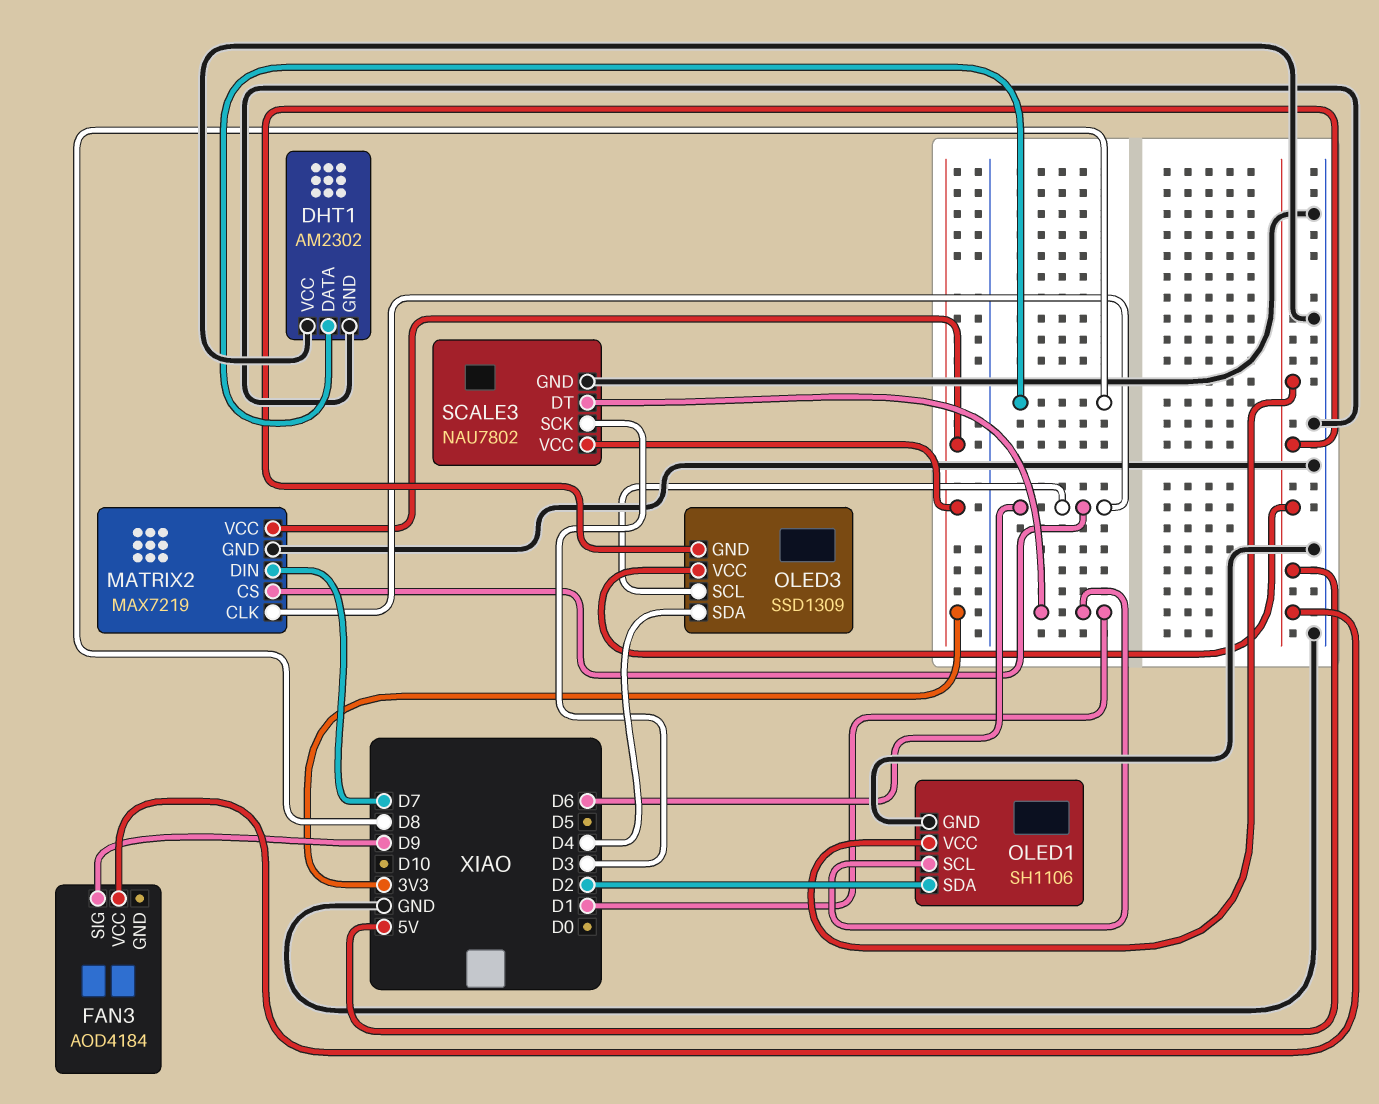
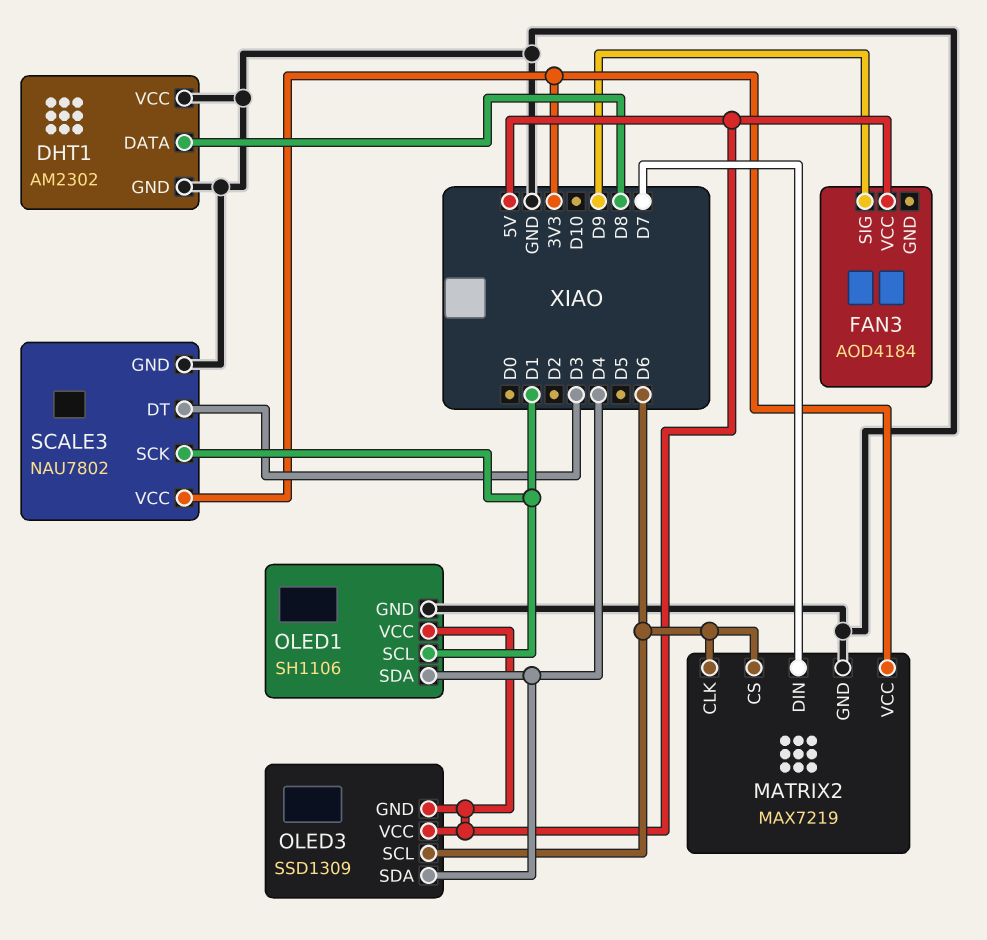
OLED1 pin SDA: D2 -> D4
SCALE3 pin DT: D1 -> D3
SCALE3 pin SCK: D3 -> D1

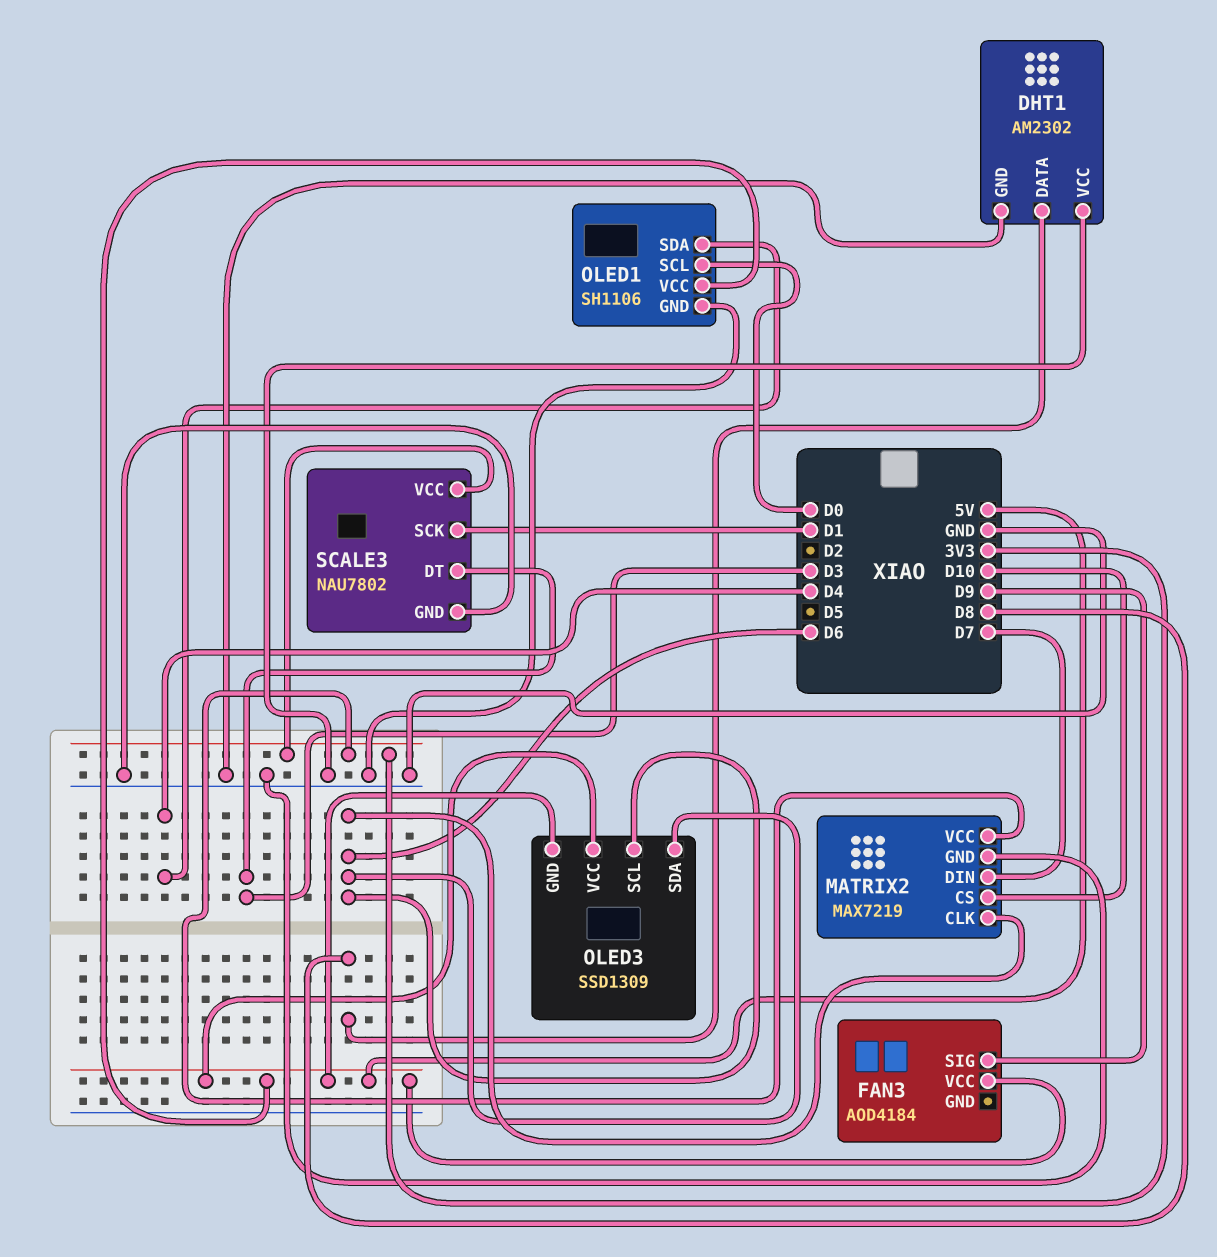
MATRIX2 pin CS: D6 -> D10
OLED1 pin SCL: D1 -> D0
OLED3 pin SDA: D4 -> D6

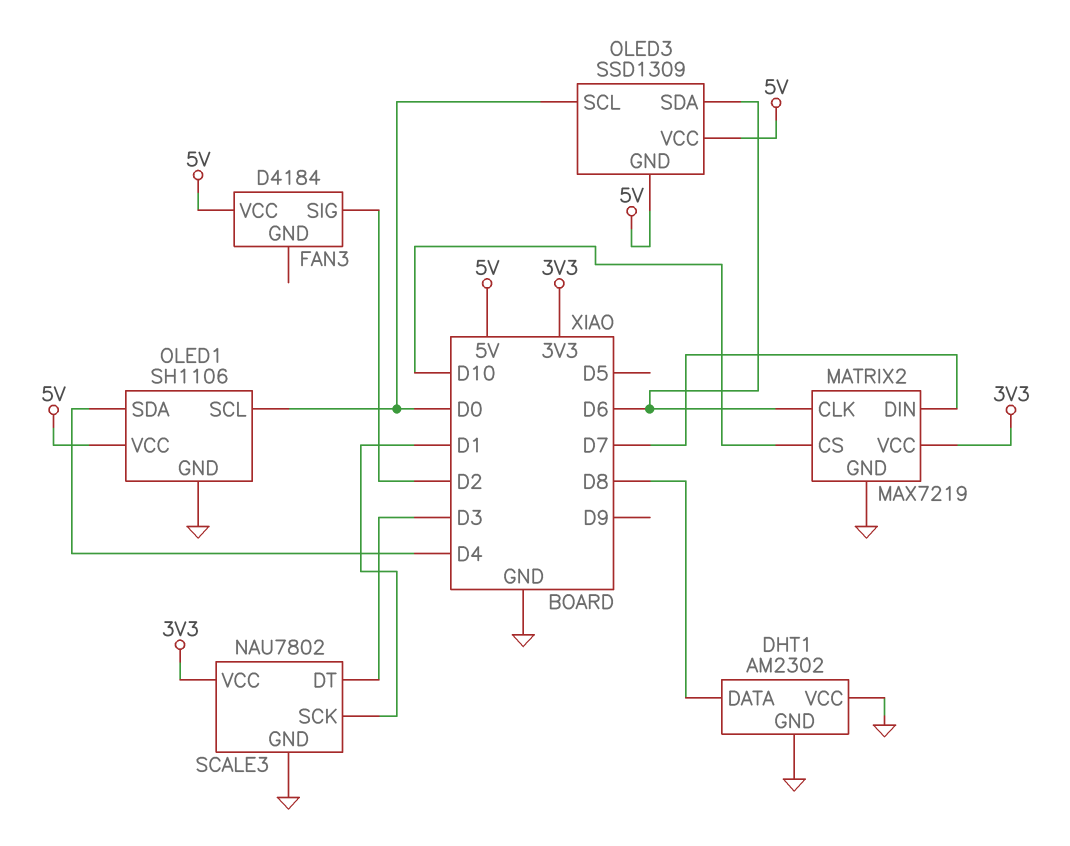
FAN3: AOD4184 -> D4184
FAN3 pin SIG: D9 -> D2
OLED3 pin SCL: D6 -> D0

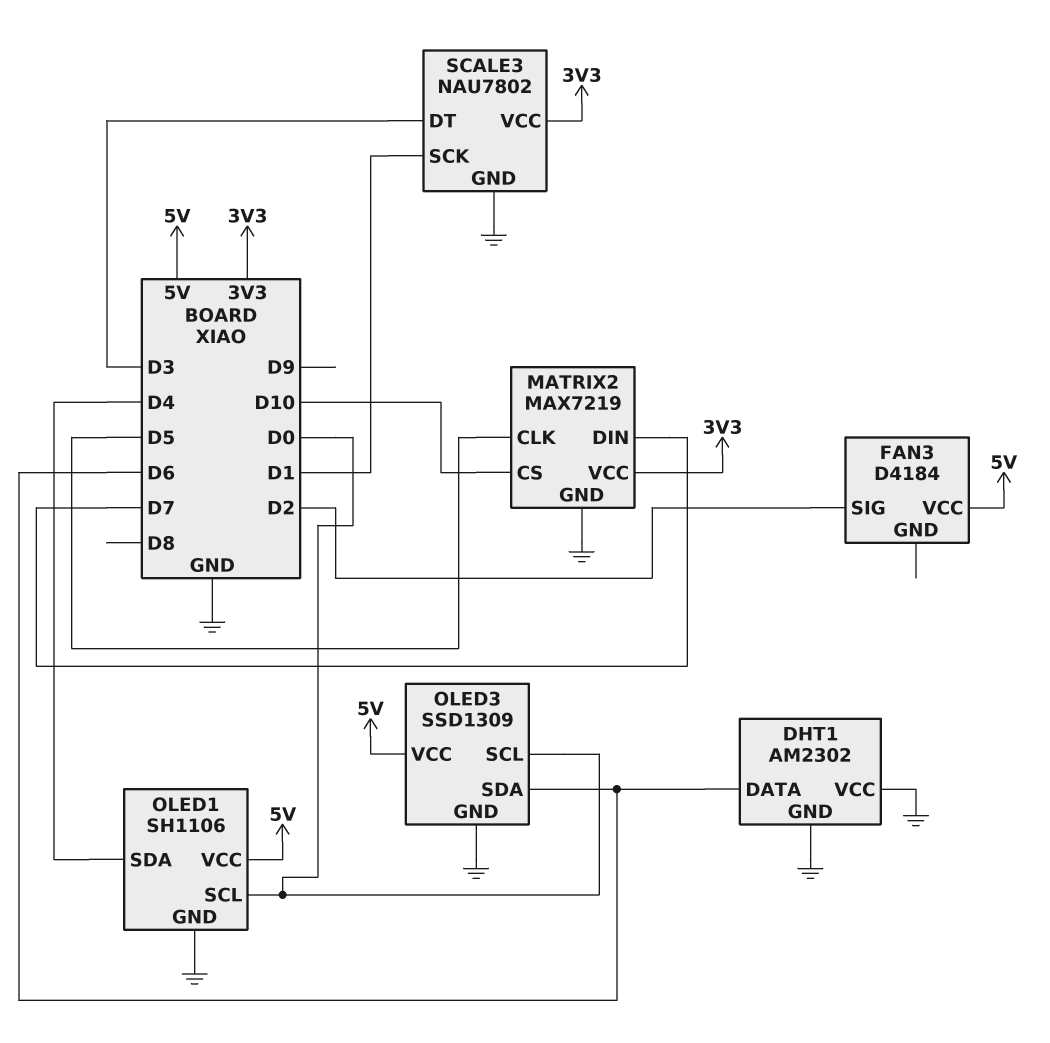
DHT1 pin DATA: D8 -> D6
MATRIX2 pin CLK: D6 -> D5
OLED3 pin GND: 5V -> GND

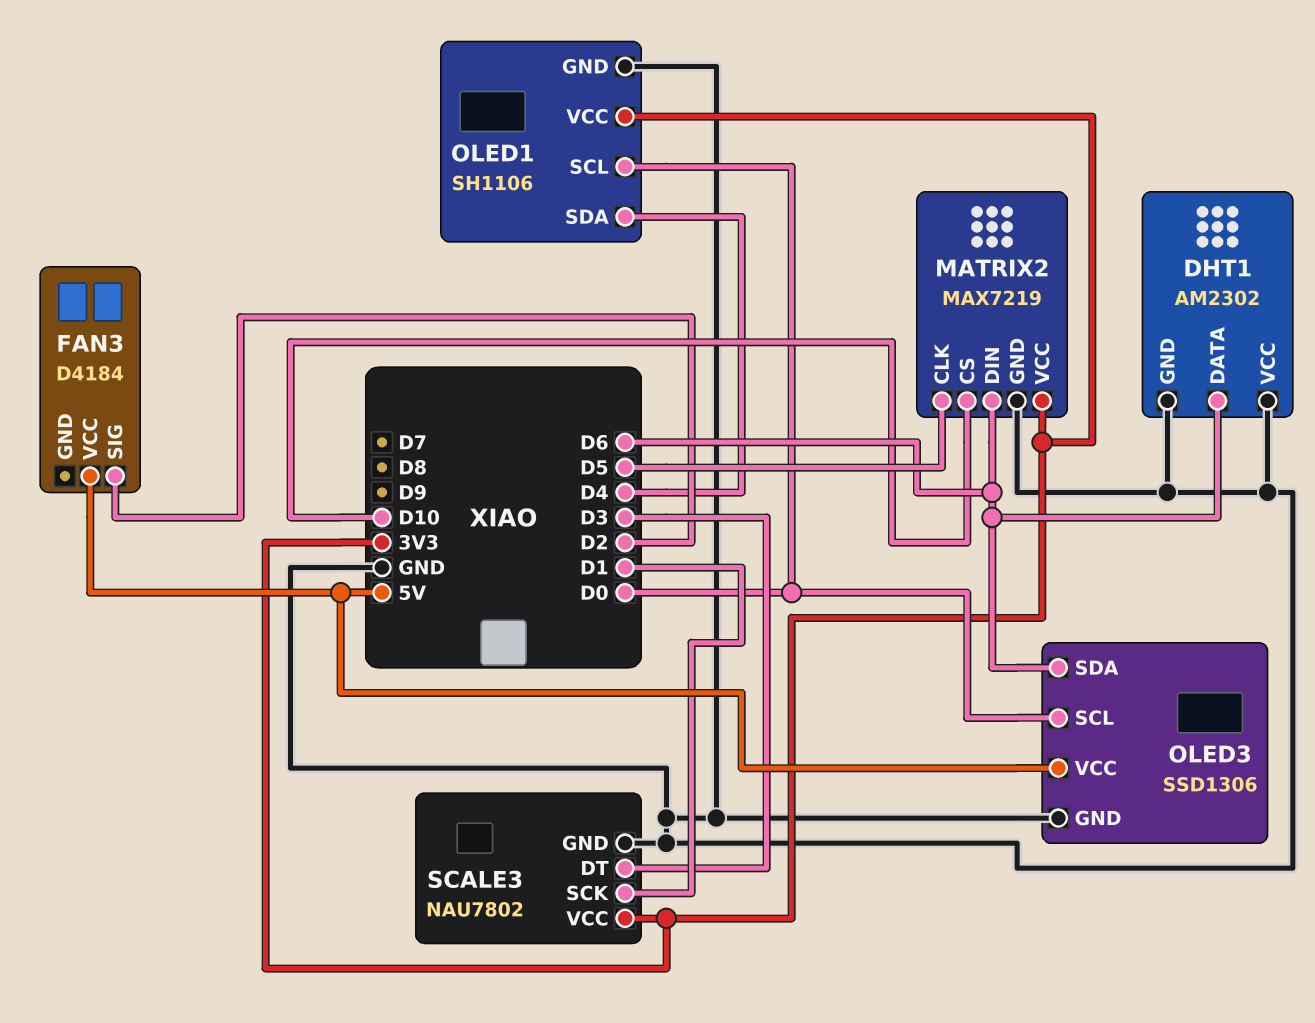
MATRIX2 pin DIN: D7 -> D6
OLED1 pin VCC: 5V -> 3V3
OLED3: SSD1309 -> SSD1306

